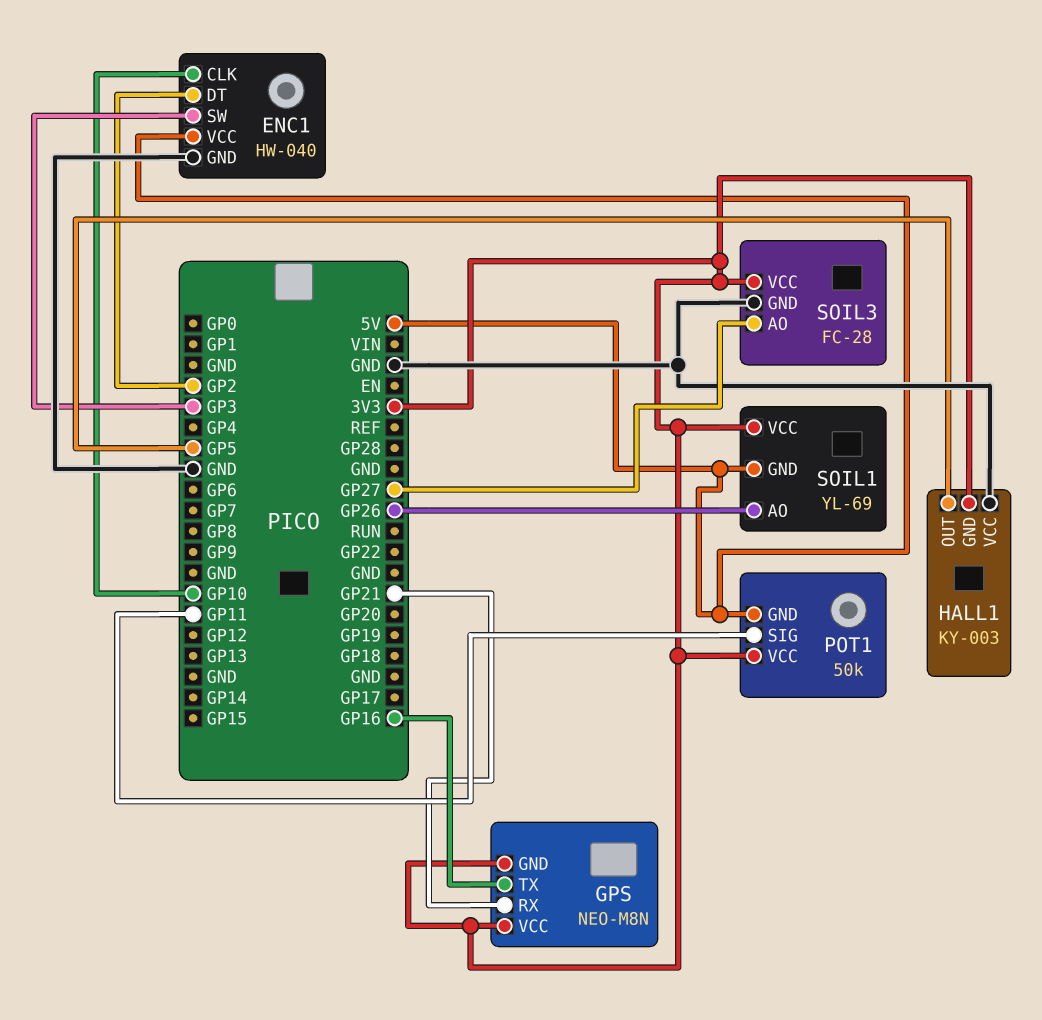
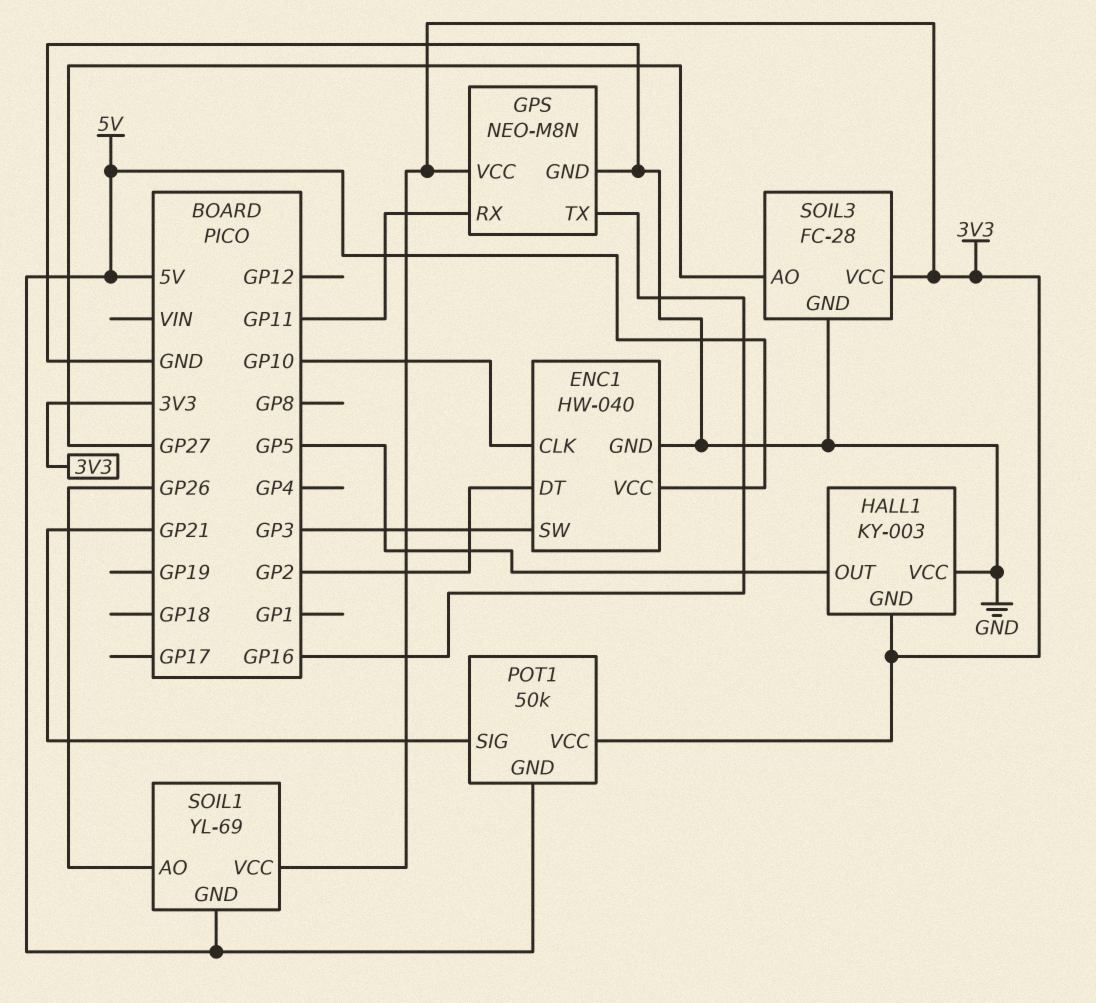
GPS pin GND: 3V3 -> GND
GPS pin RX: GP21 -> GP11
POT1 pin SIG: GP11 -> GP21

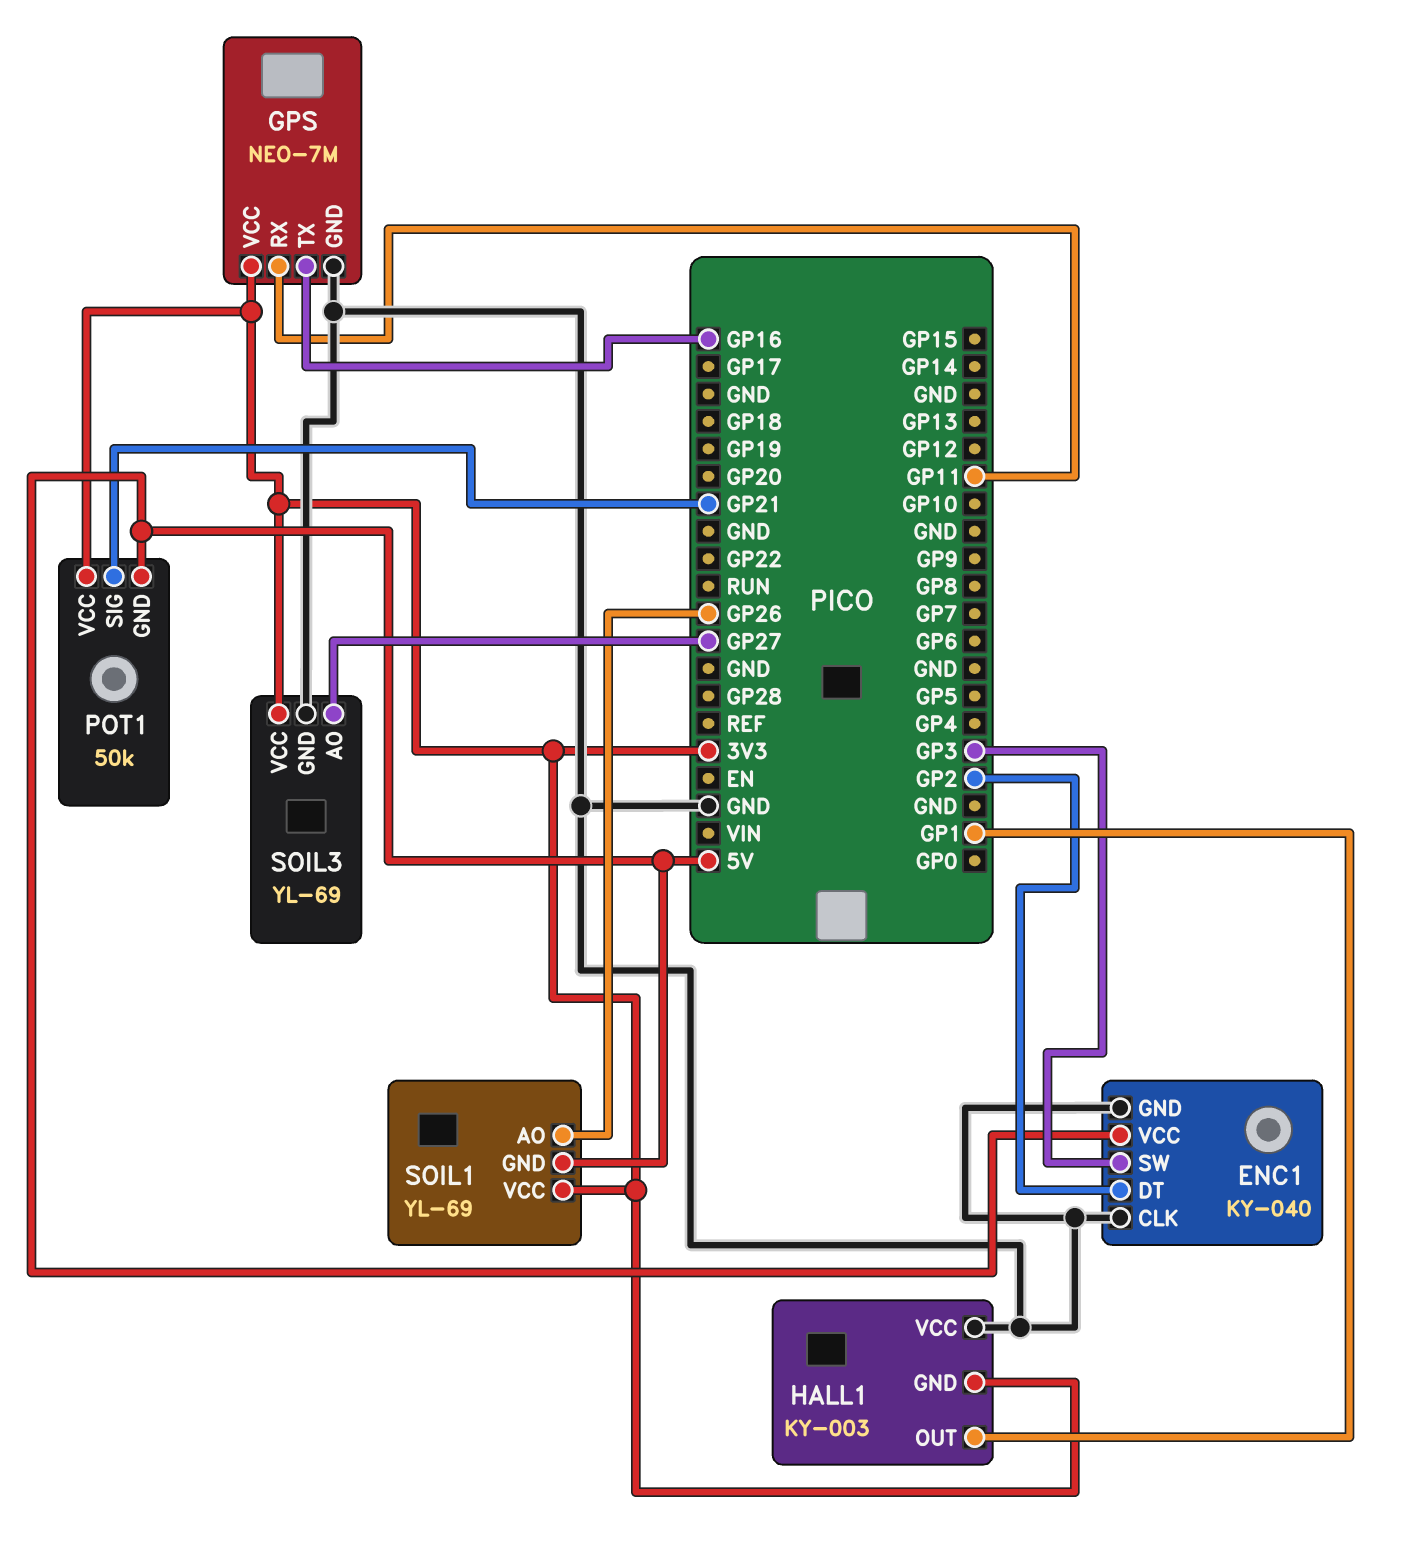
ENC1: HW-040 -> KY-040
ENC1 pin CLK: GP10 -> GND
GPS: NEO-M8N -> NEO-7M
HALL1 pin OUT: GP5 -> GP1
SOIL3: FC-28 -> YL-69

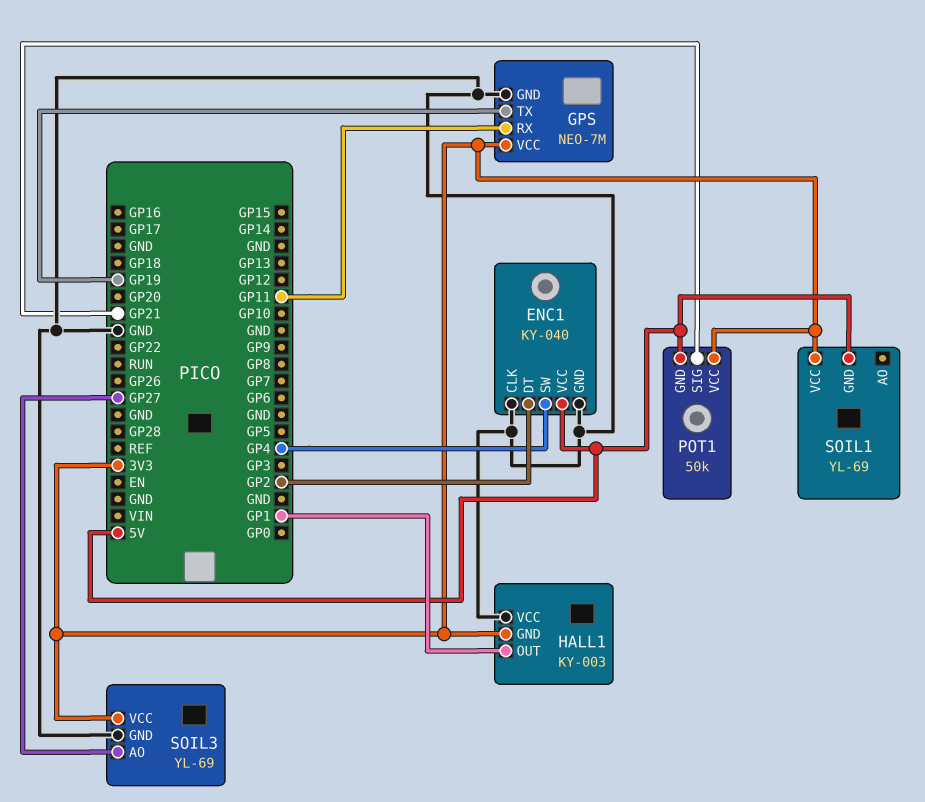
ENC1 pin SW: GP3 -> GP4
GPS pin TX: GP16 -> GP19
SOIL1 pin AO: GP26 -> none

